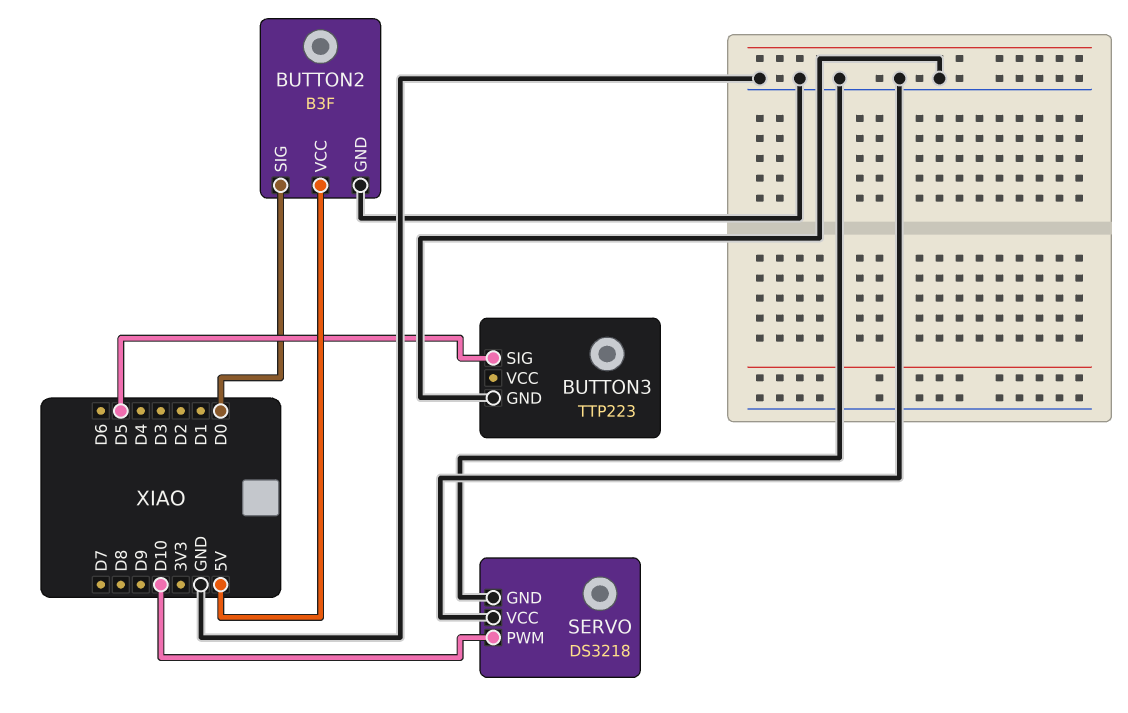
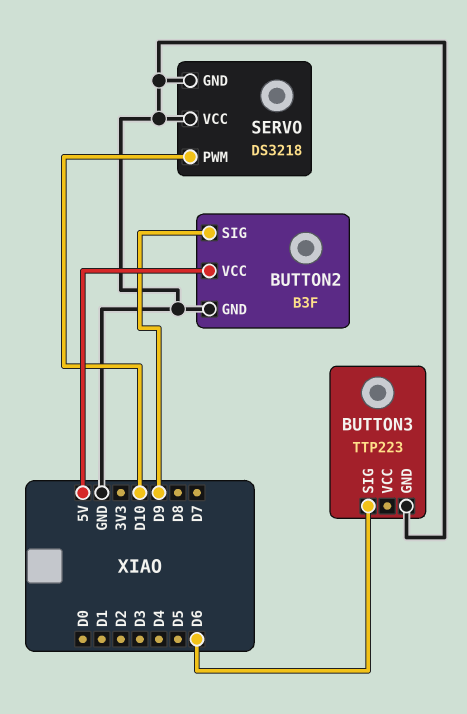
BUTTON2 pin SIG: D0 -> D9
BUTTON3 pin SIG: D5 -> D6

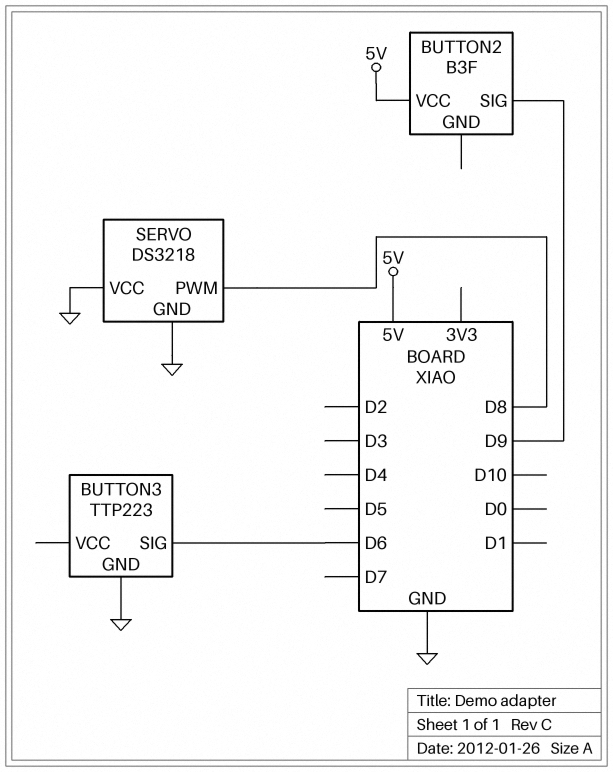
BUTTON2 pin GND: GND -> none
SERVO pin PWM: D10 -> D8

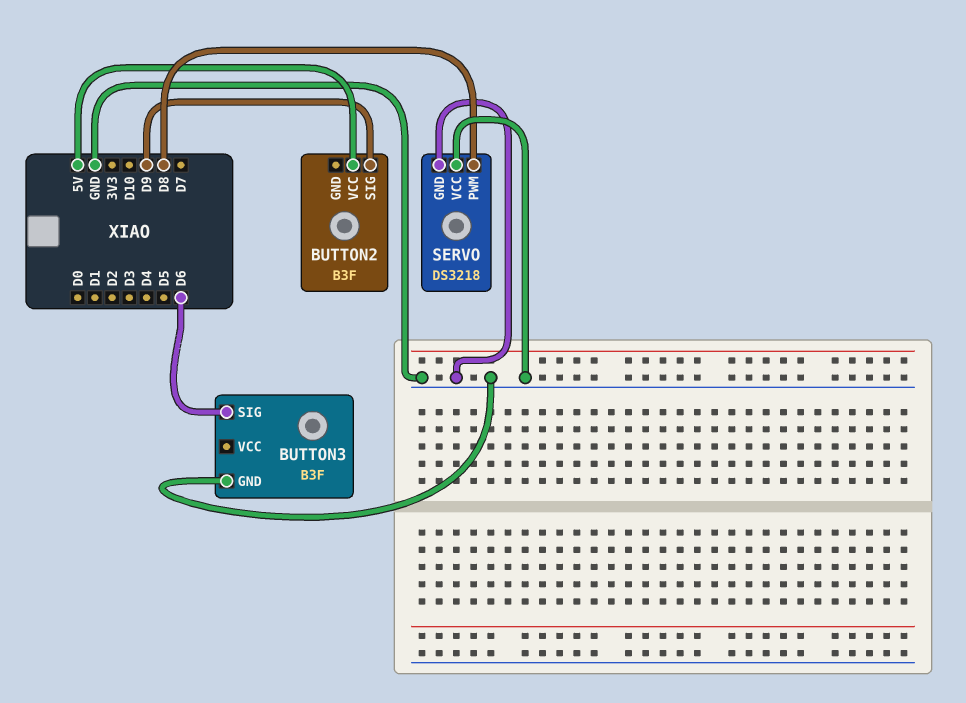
BUTTON3: TTP223 -> B3F

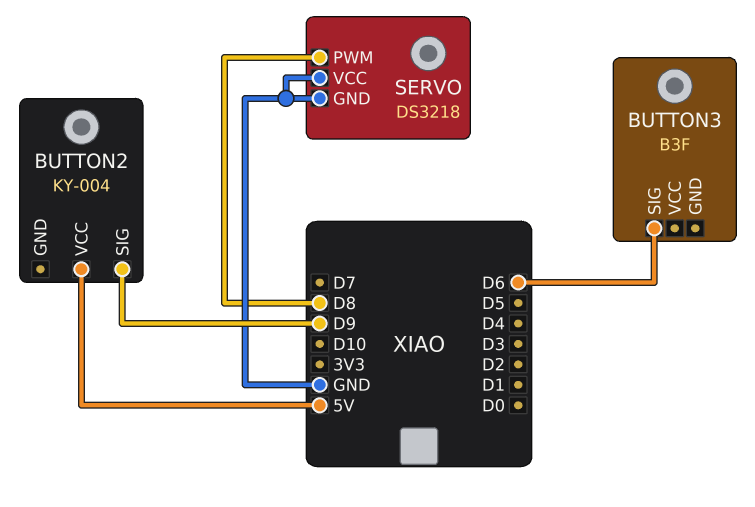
BUTTON2: B3F -> KY-004
BUTTON3 pin GND: GND -> none

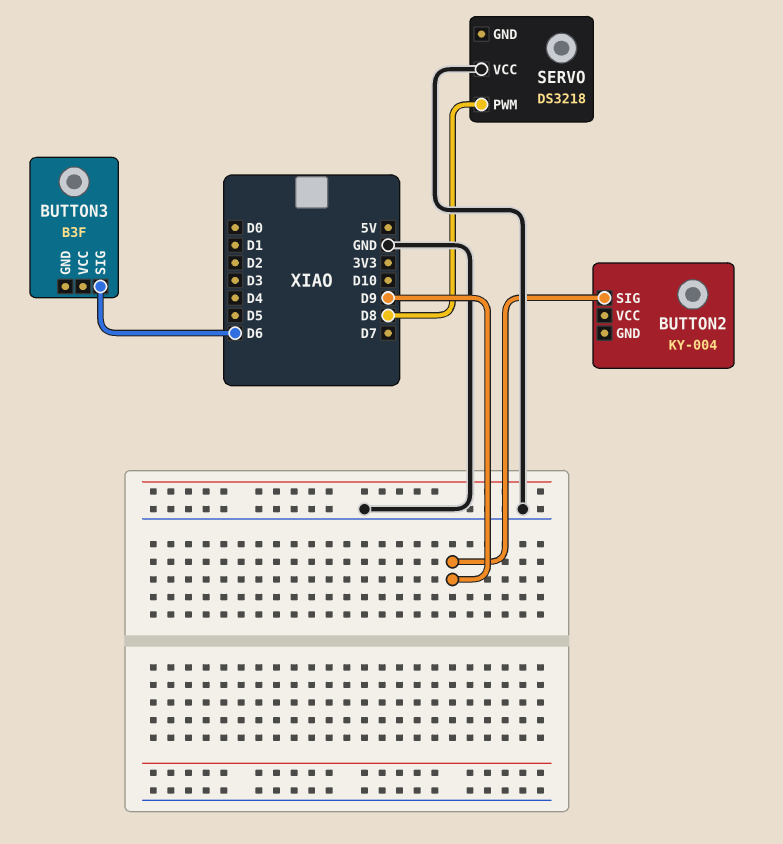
BUTTON2 pin VCC: 5V -> none
SERVO pin GND: GND -> none

